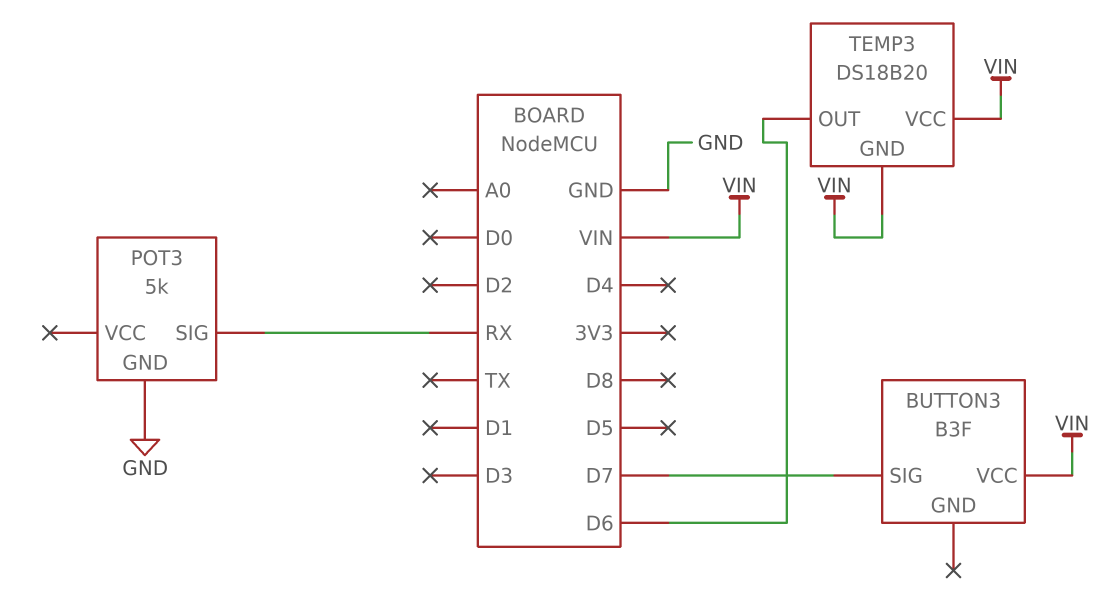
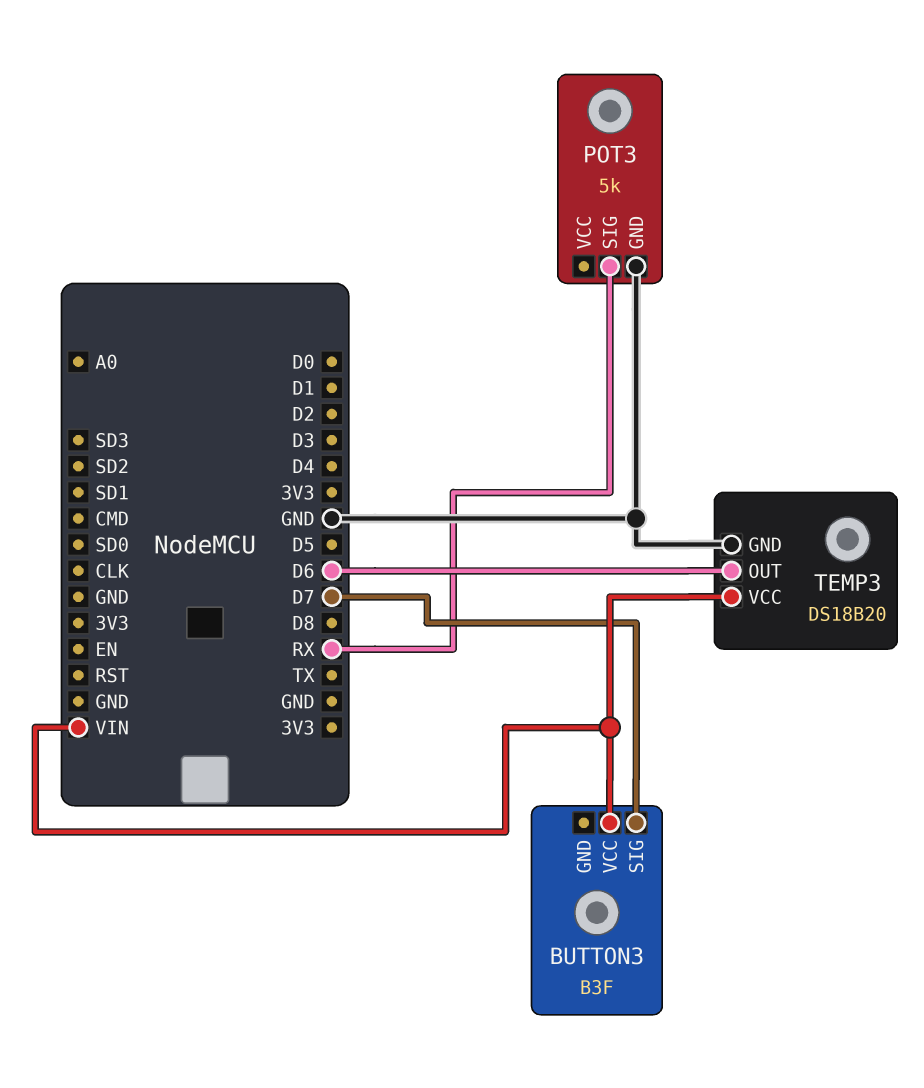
TEMP3 pin GND: VIN -> GND

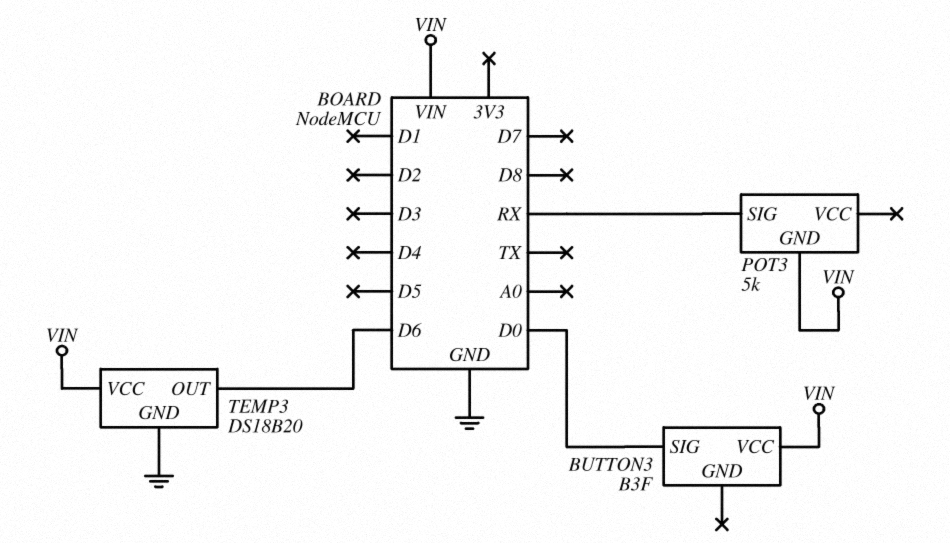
BUTTON3 pin SIG: D7 -> D0
POT3 pin GND: GND -> VIN

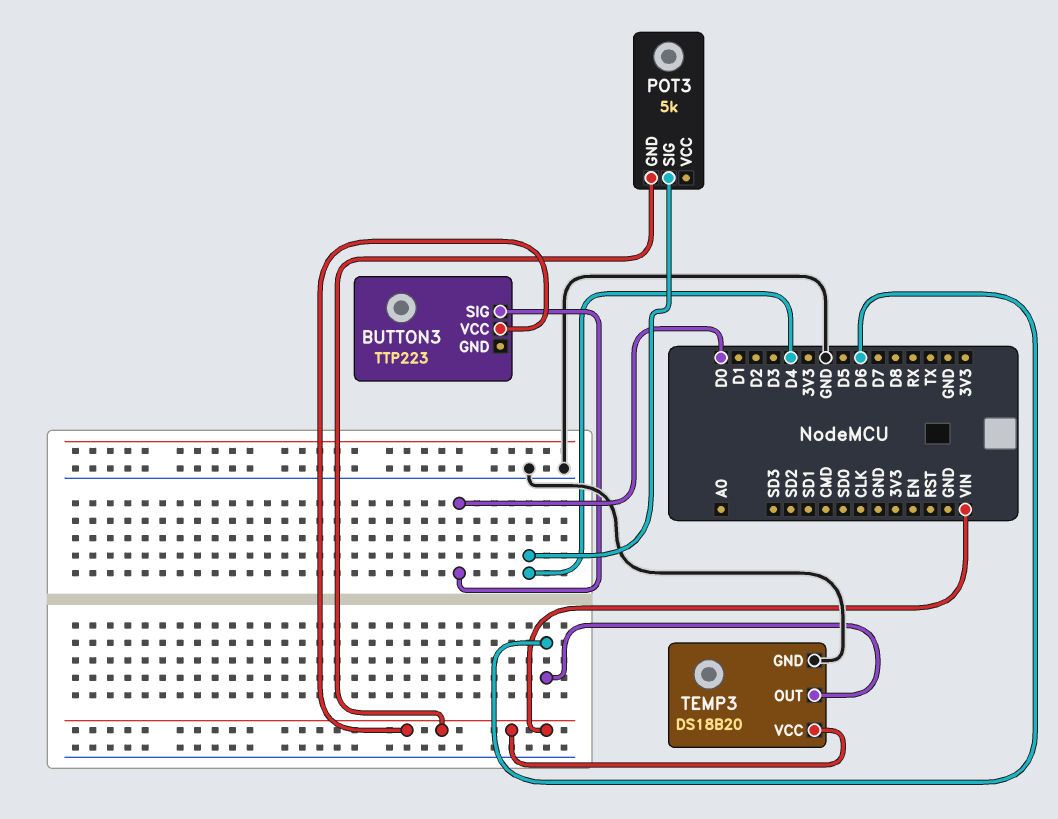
BUTTON3: B3F -> TTP223
POT3 pin SIG: RX -> D4

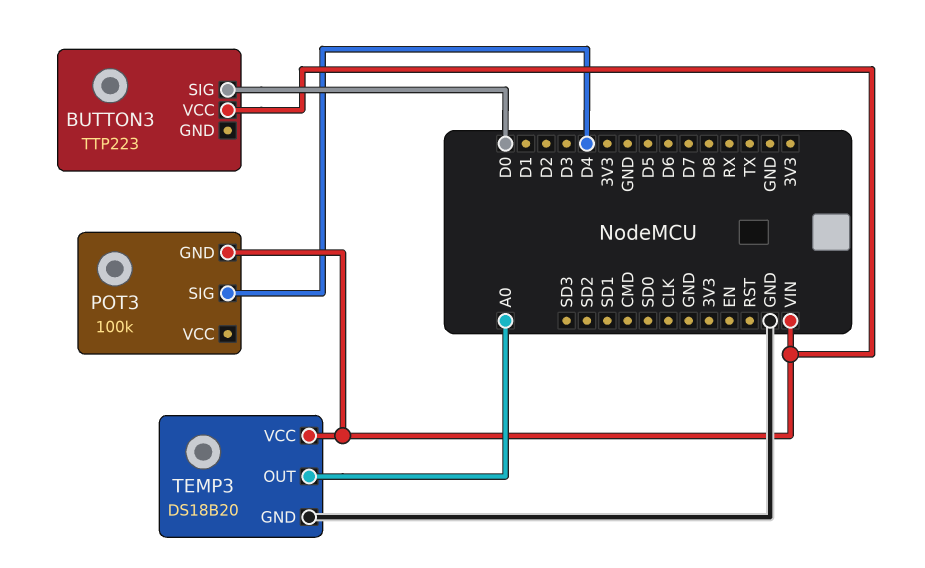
POT3: 5k -> 100k
TEMP3 pin OUT: D6 -> A0

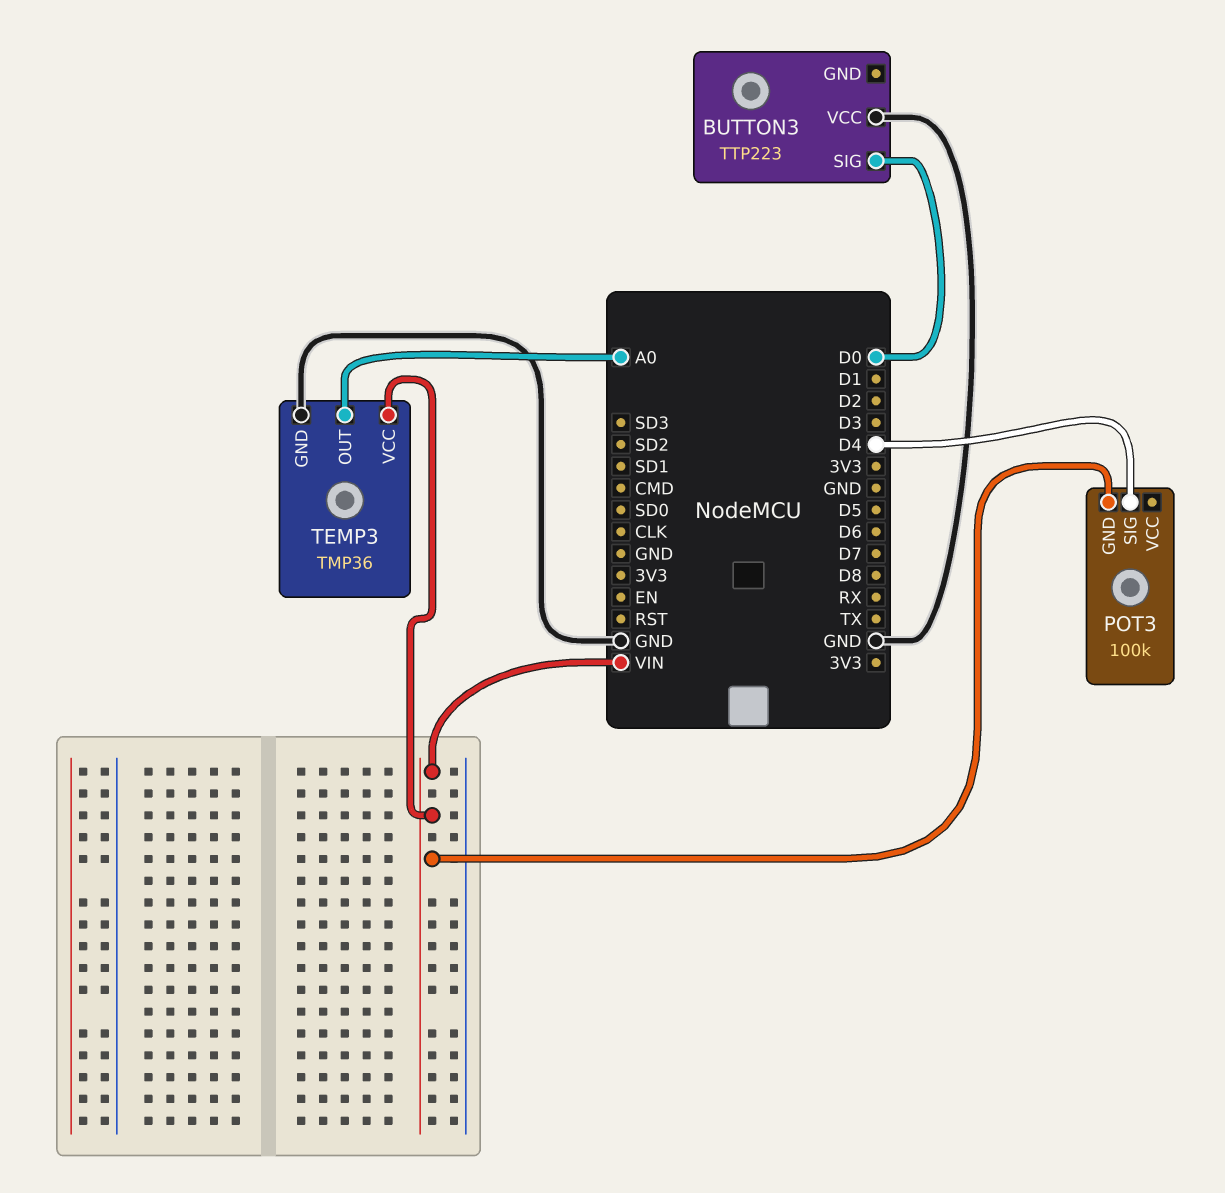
BUTTON3 pin VCC: VIN -> GND
TEMP3: DS18B20 -> TMP36

